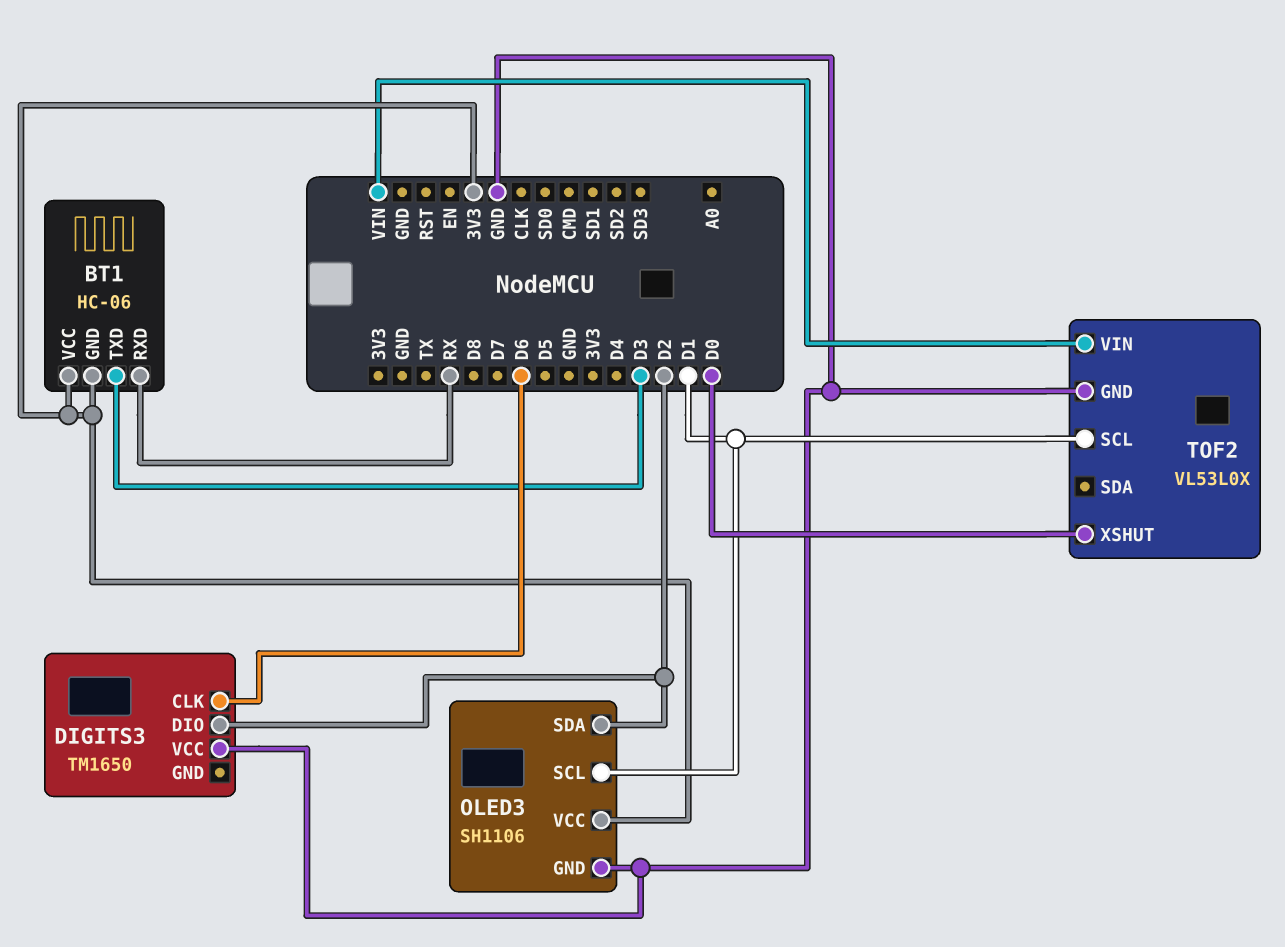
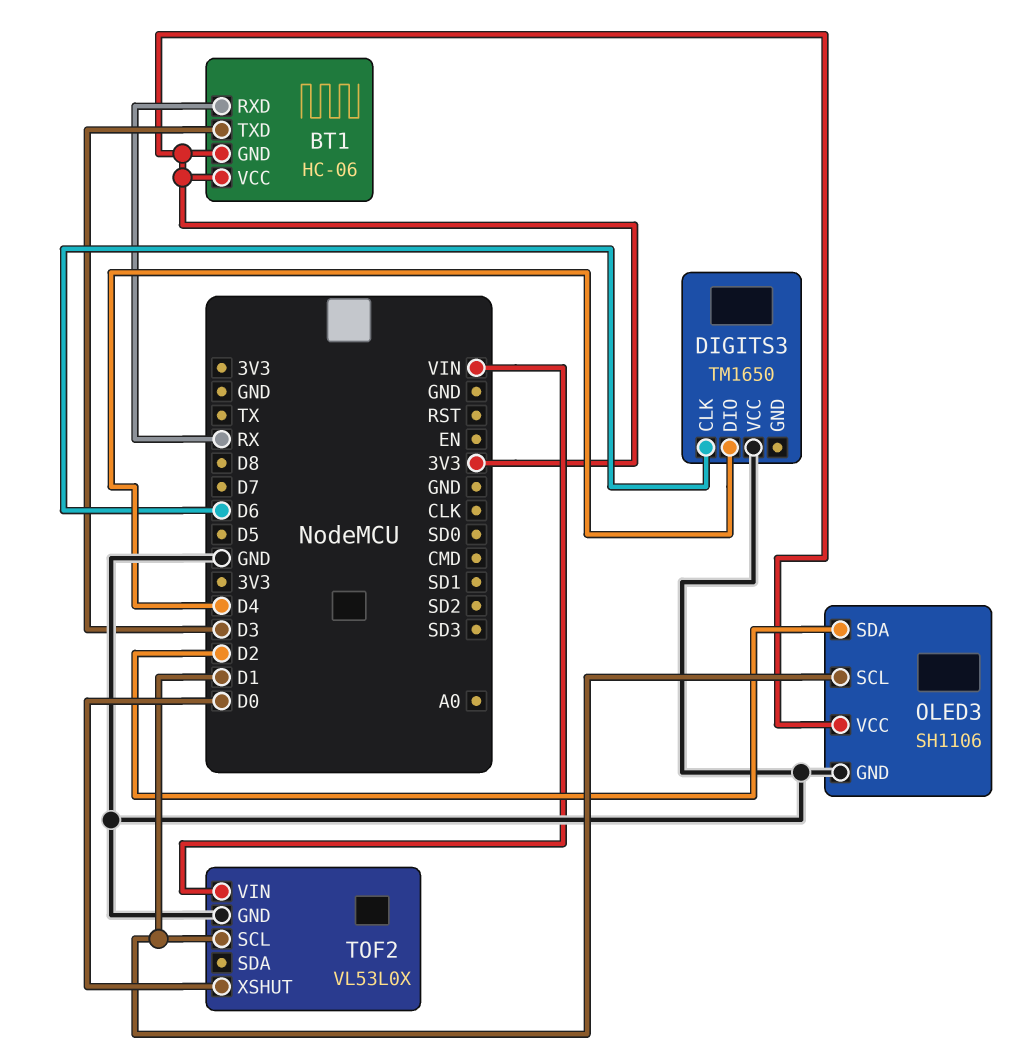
DIGITS3 pin DIO: D2 -> D4

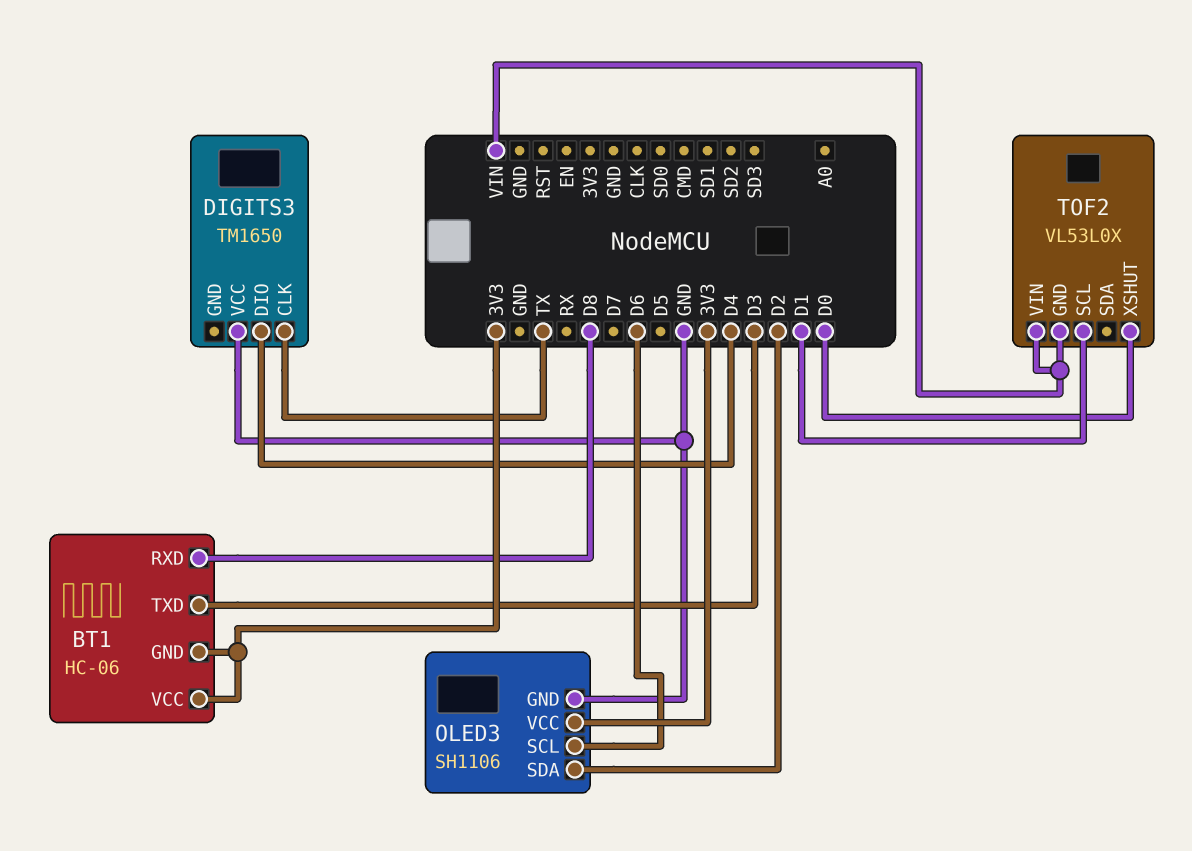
BT1 pin RXD: RX -> D8
DIGITS3 pin CLK: D6 -> TX
OLED3 pin SCL: D1 -> D6
TOF2 pin GND: GND -> VIN

